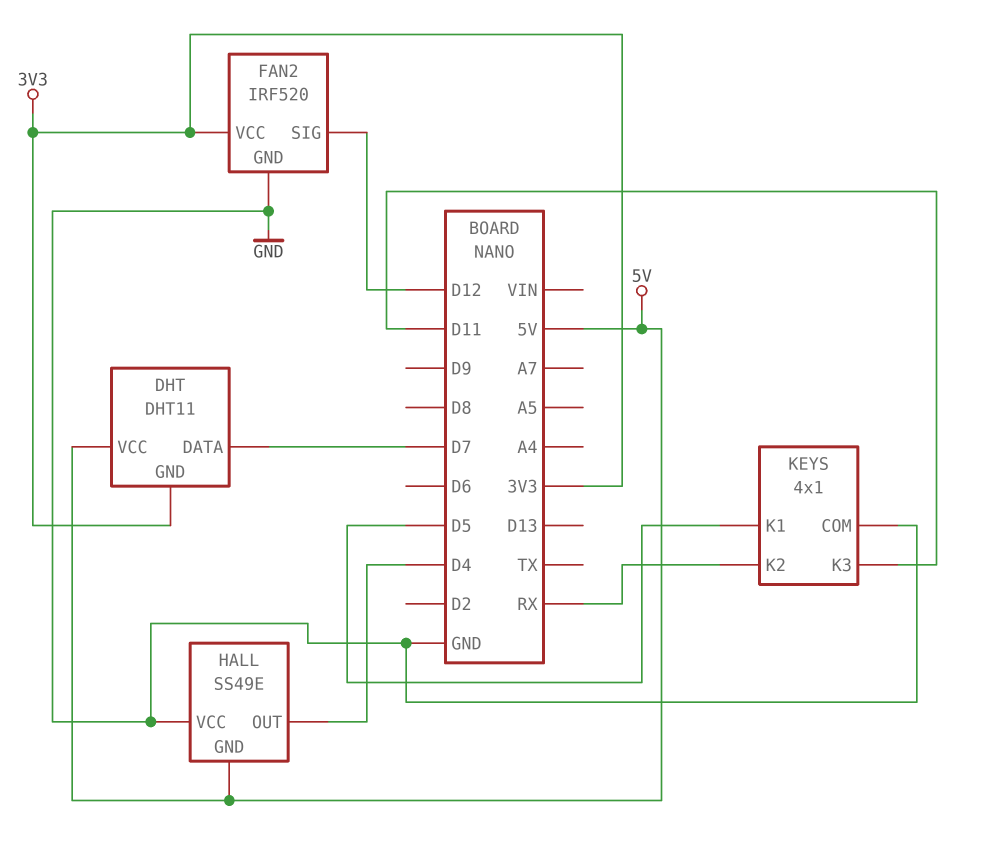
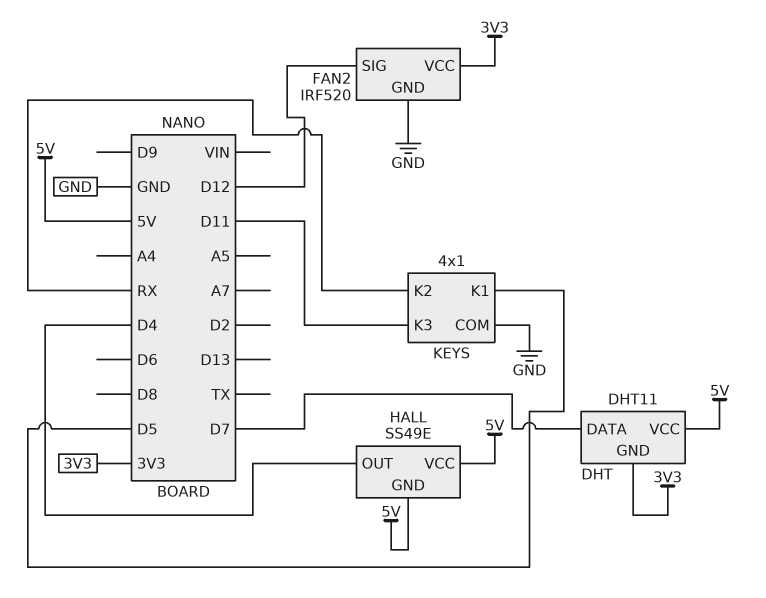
HALL pin VCC: GND -> 5V

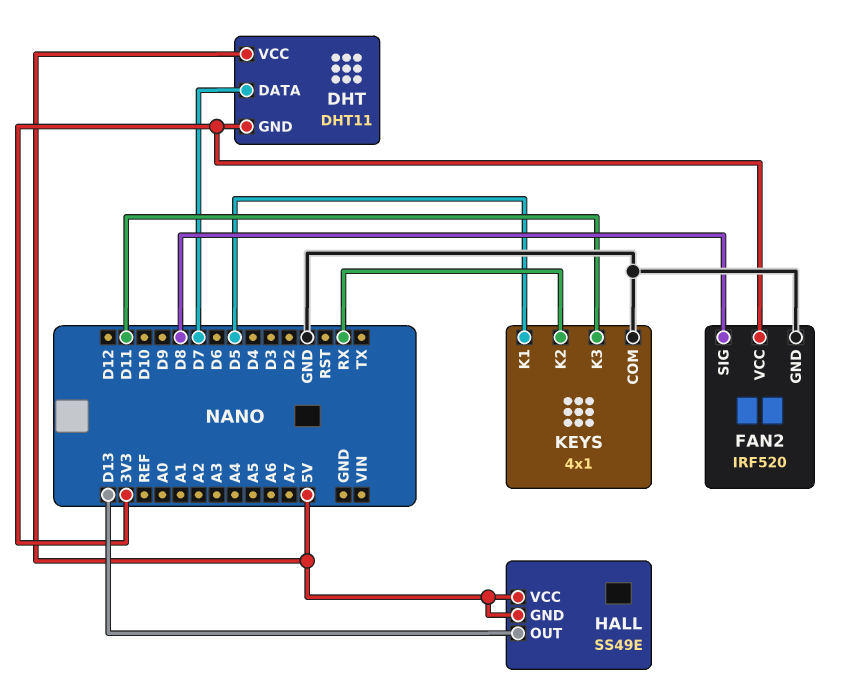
FAN2 pin SIG: D12 -> D8
HALL pin OUT: D4 -> D13

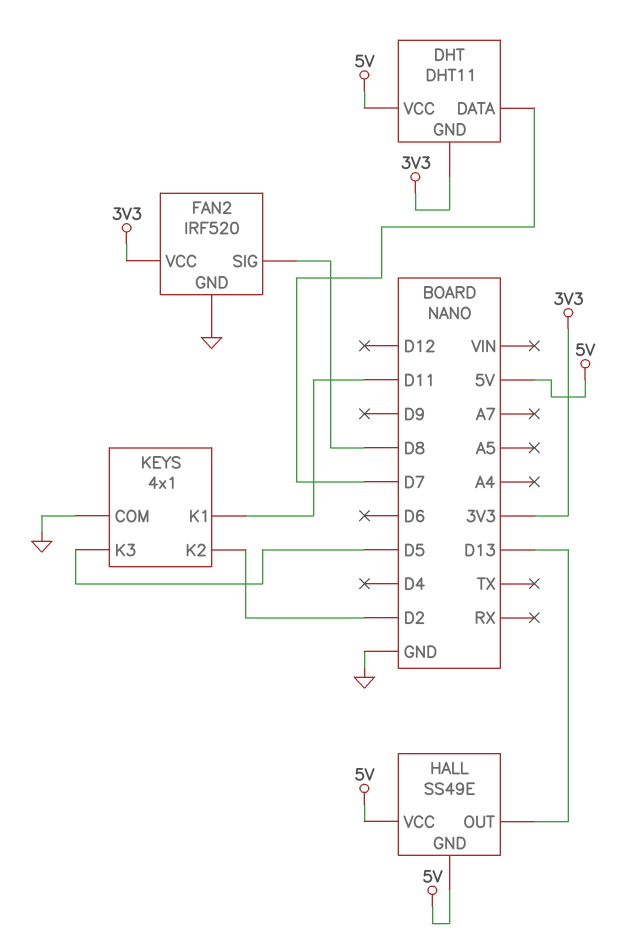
KEYS pin K1: D5 -> D11
KEYS pin K2: RX -> D2
KEYS pin K3: D11 -> D5

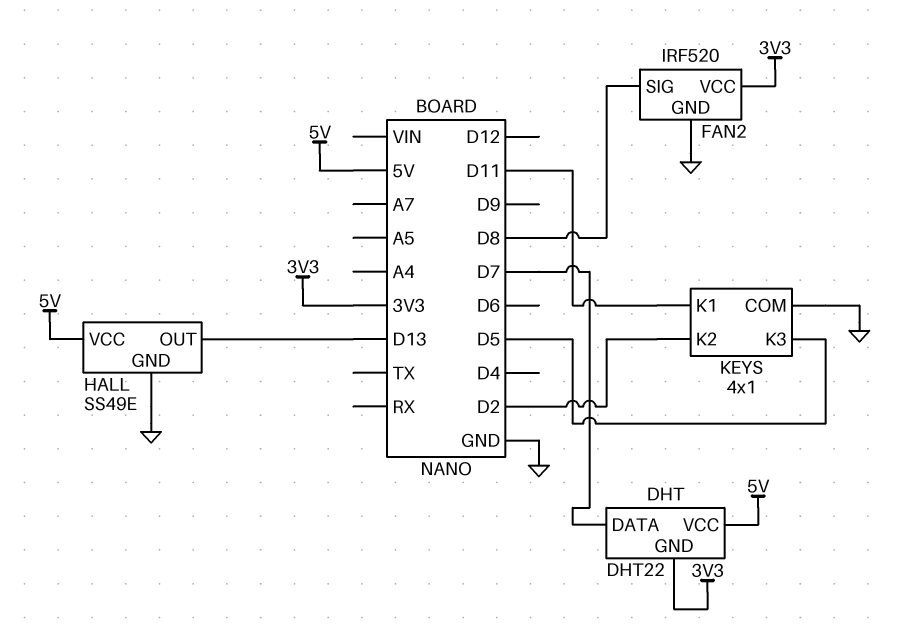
DHT: DHT11 -> DHT22
HALL pin GND: 5V -> GND

